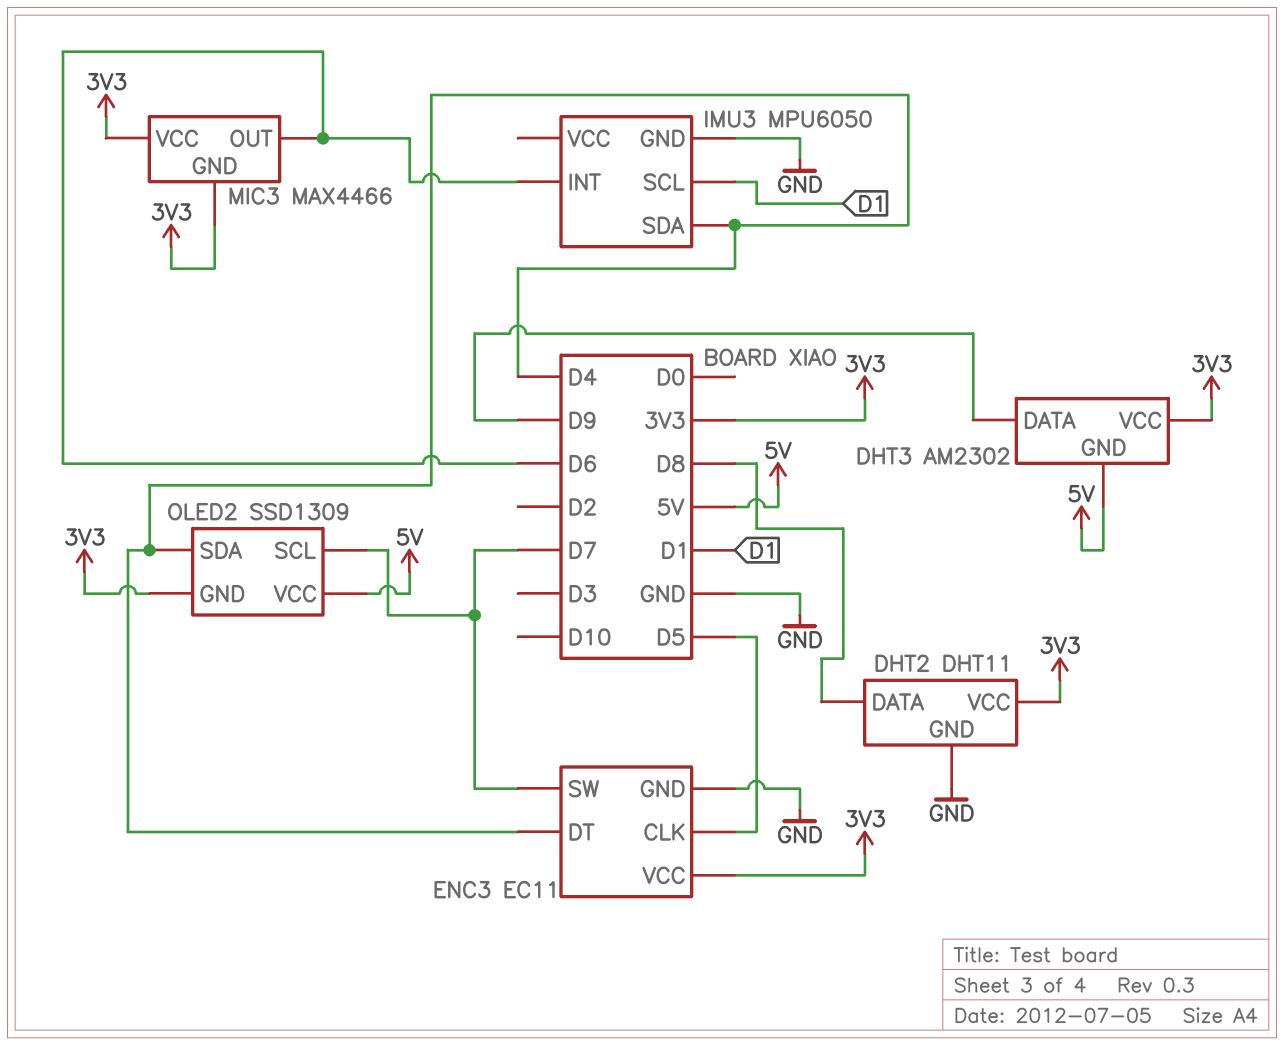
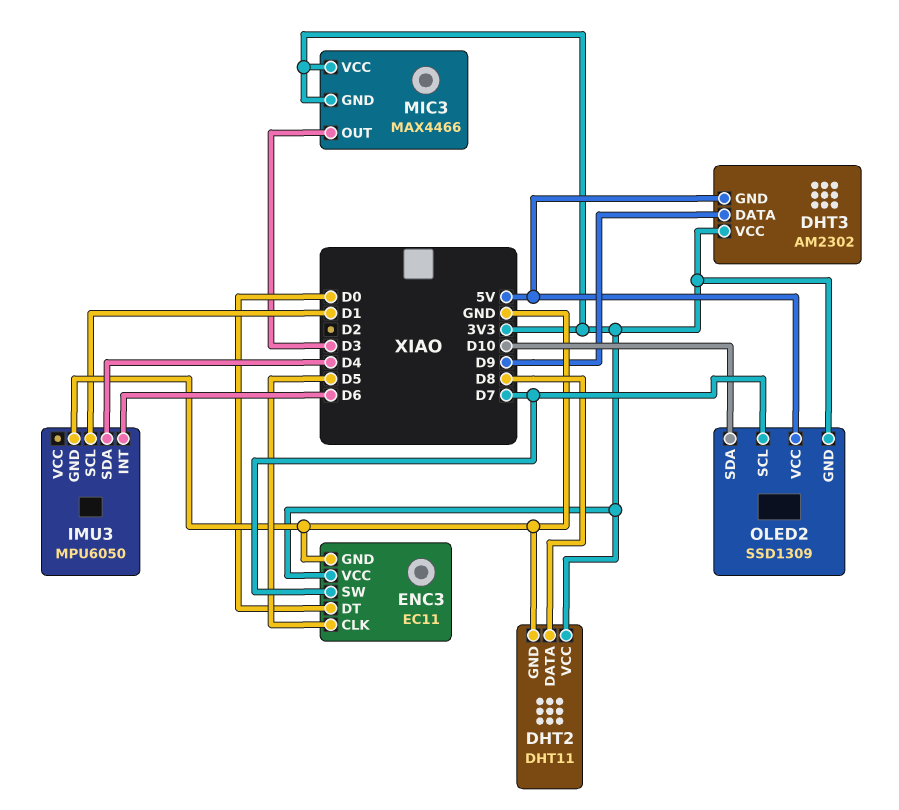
ENC3 pin DT: D4 -> D0
MIC3 pin OUT: D6 -> D3
OLED2 pin SDA: D4 -> D10

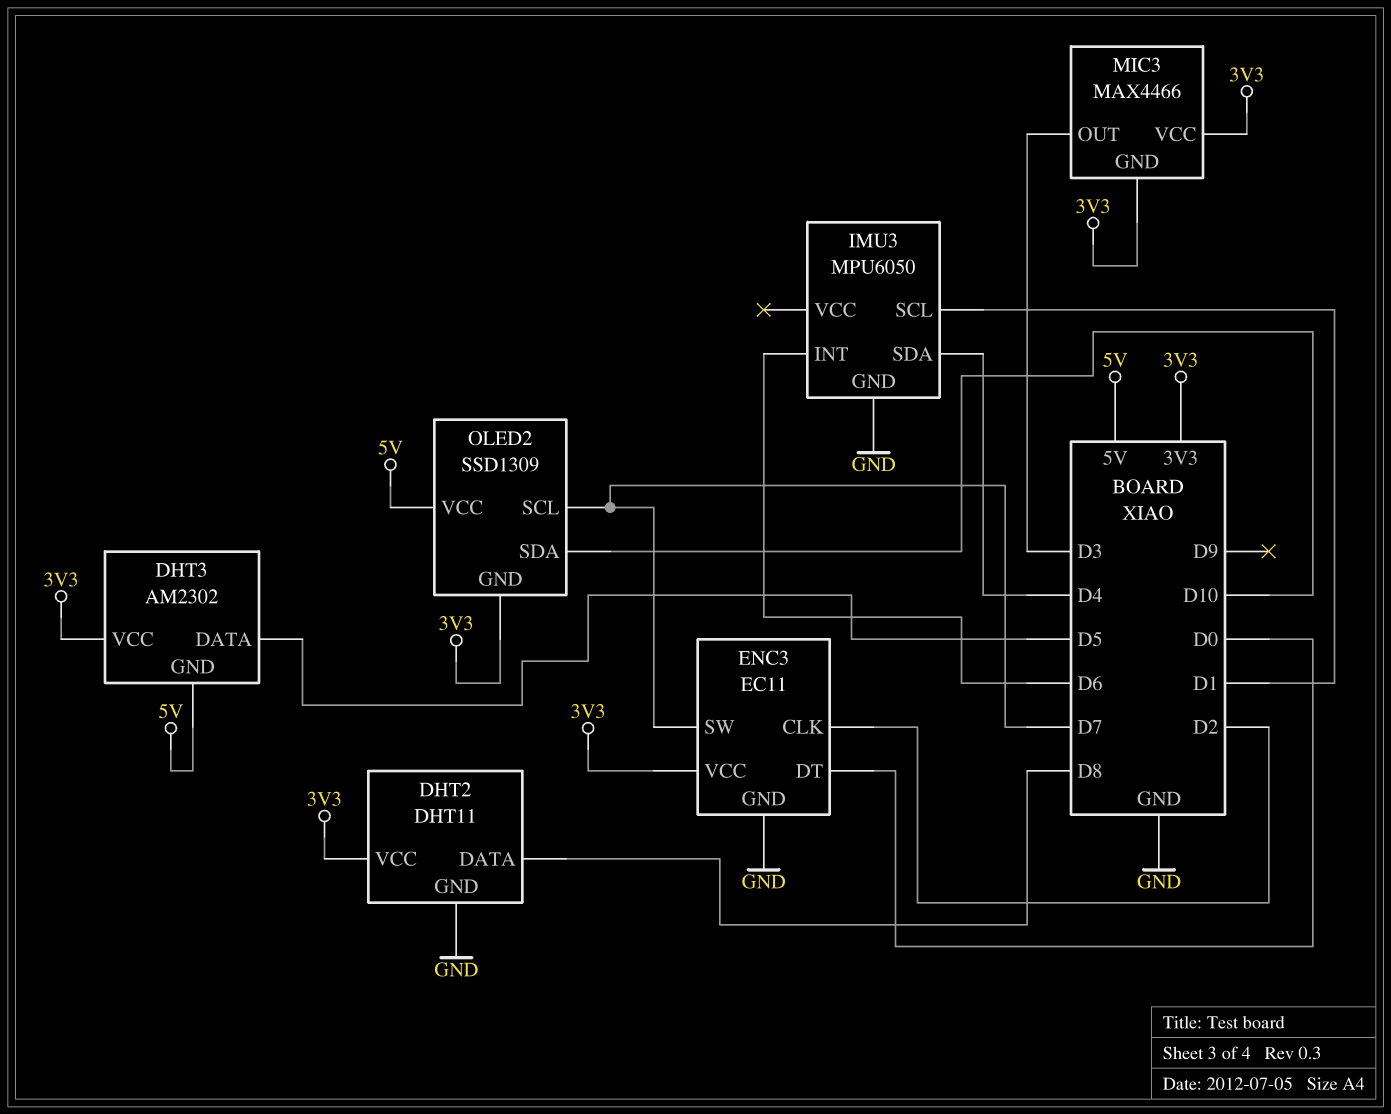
DHT3 pin DATA: D9 -> D5
ENC3 pin CLK: D5 -> D2

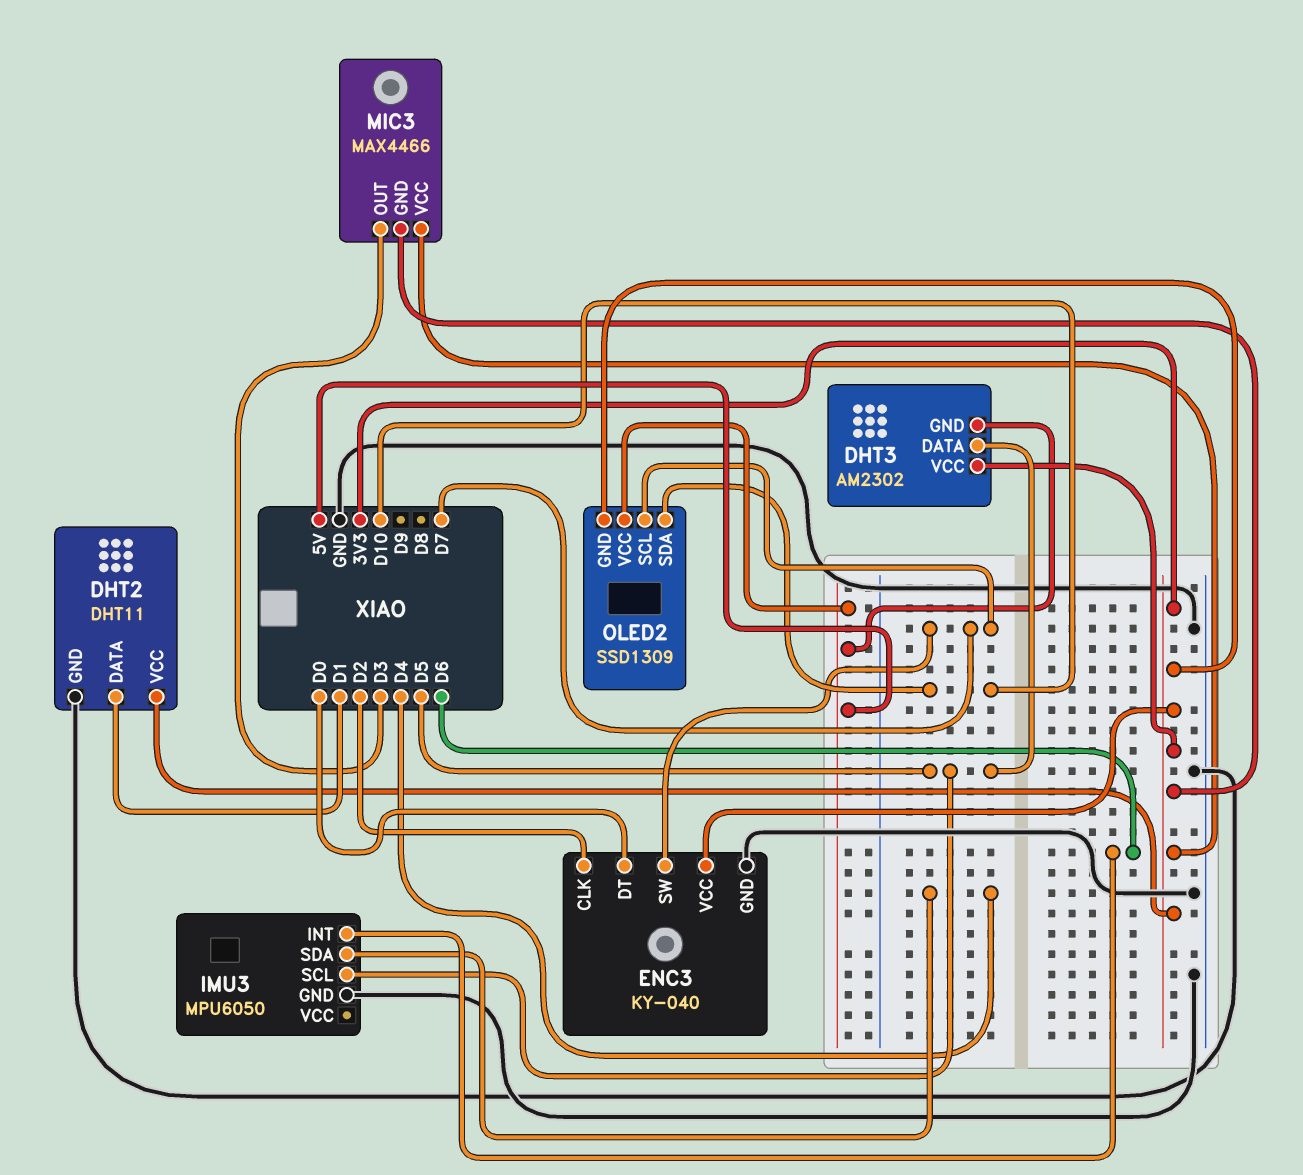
DHT2 pin DATA: D8 -> D1
ENC3: EC11 -> KY-040
IMU3 pin SCL: D1 -> D5

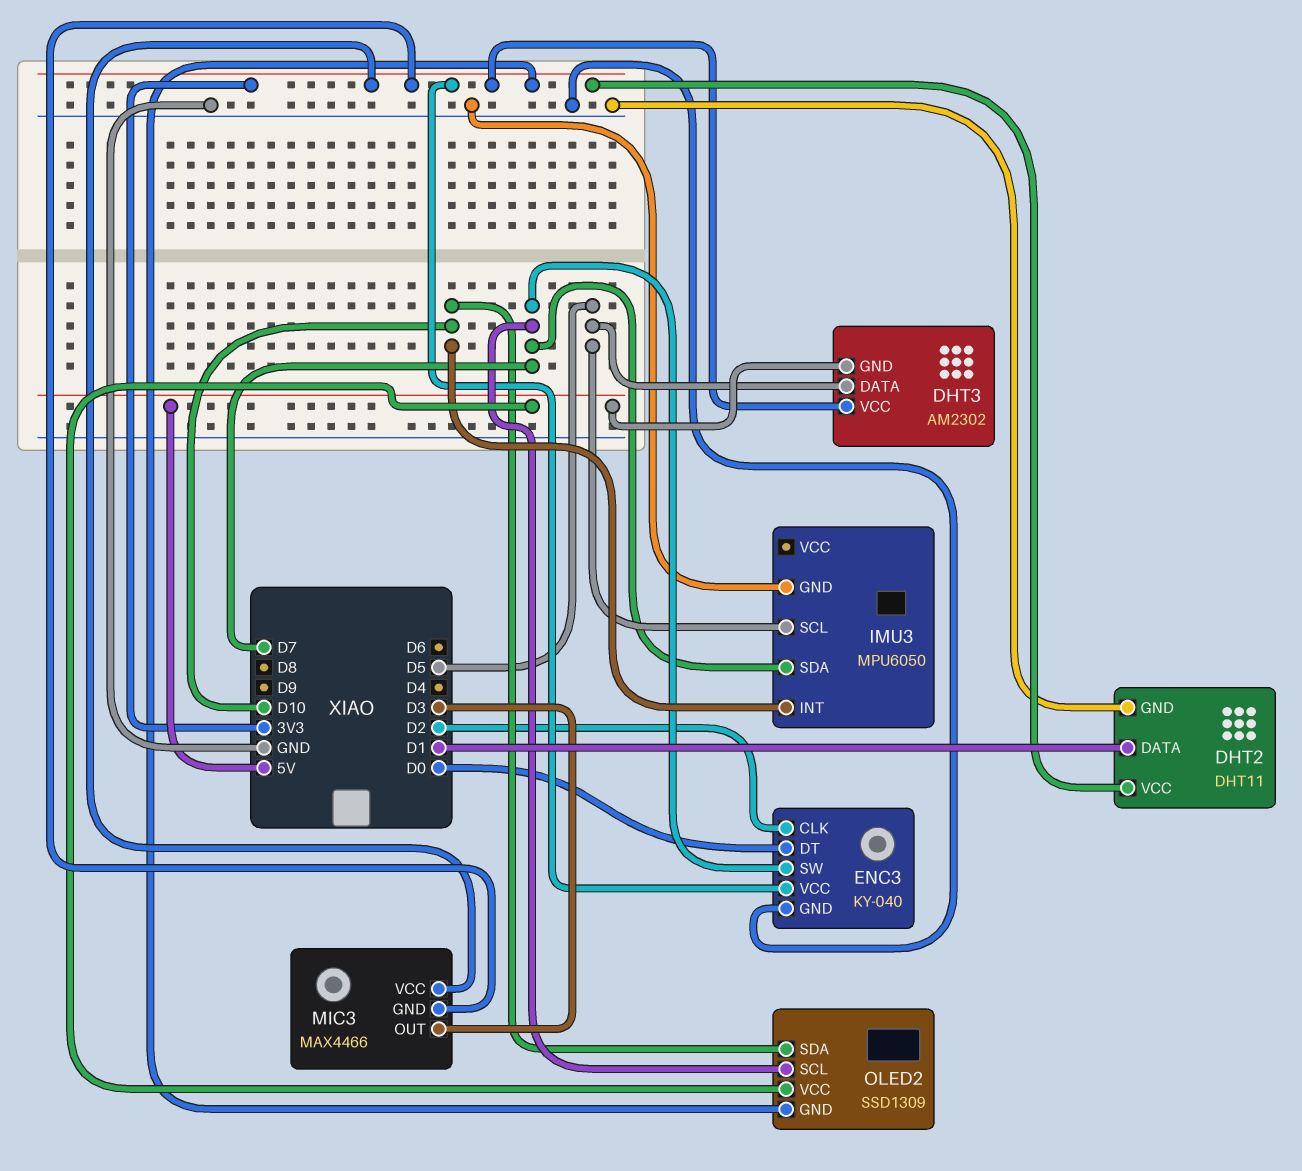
IMU3 pin INT: D6 -> D10
IMU3 pin SDA: D4 -> D7

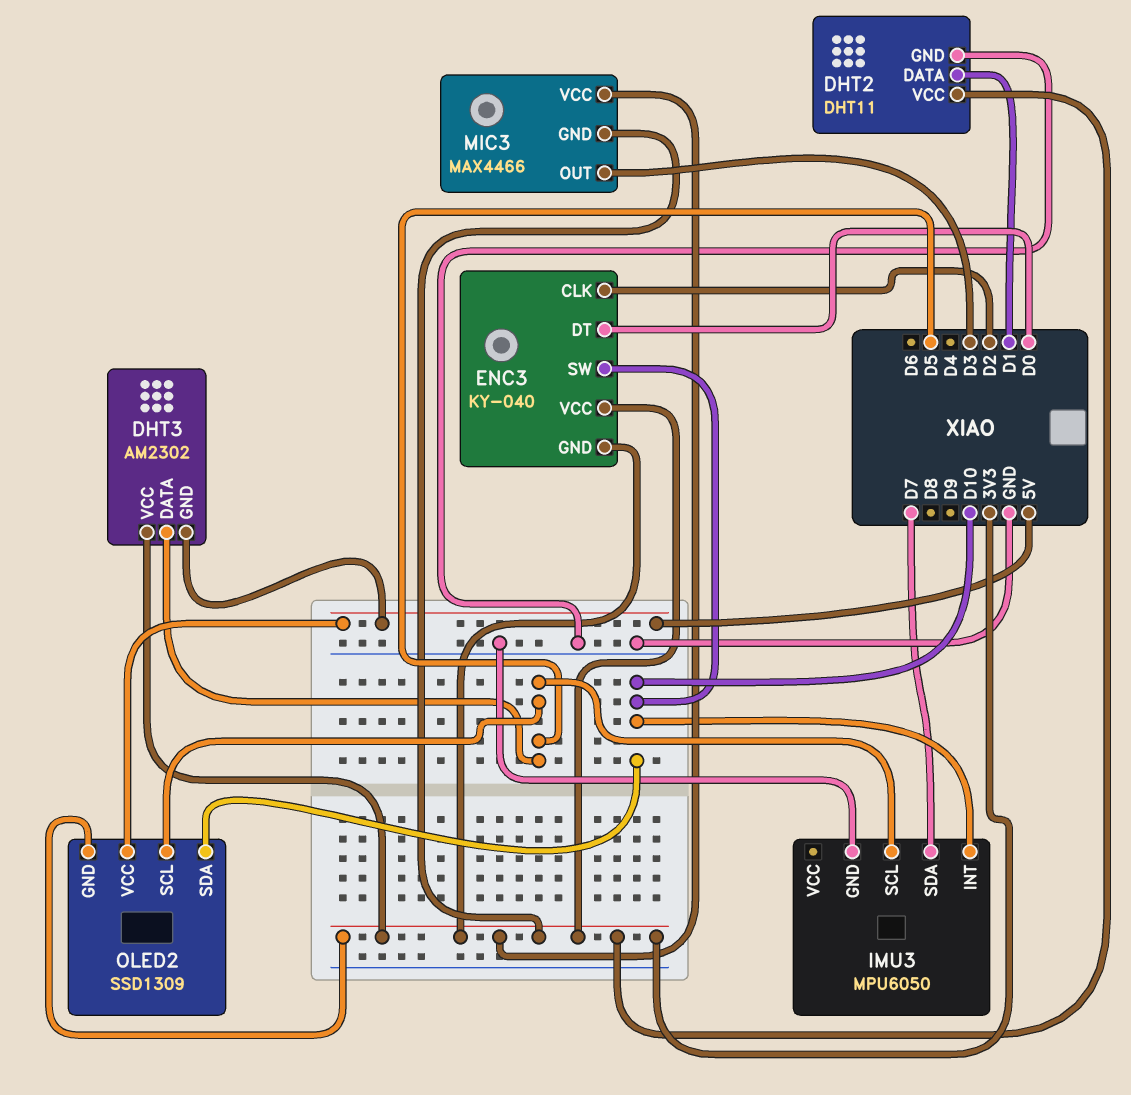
ENC3 pin GND: GND -> 3V3
ENC3 pin SW: D7 -> D10
OLED2 pin SCL: D7 -> D5

